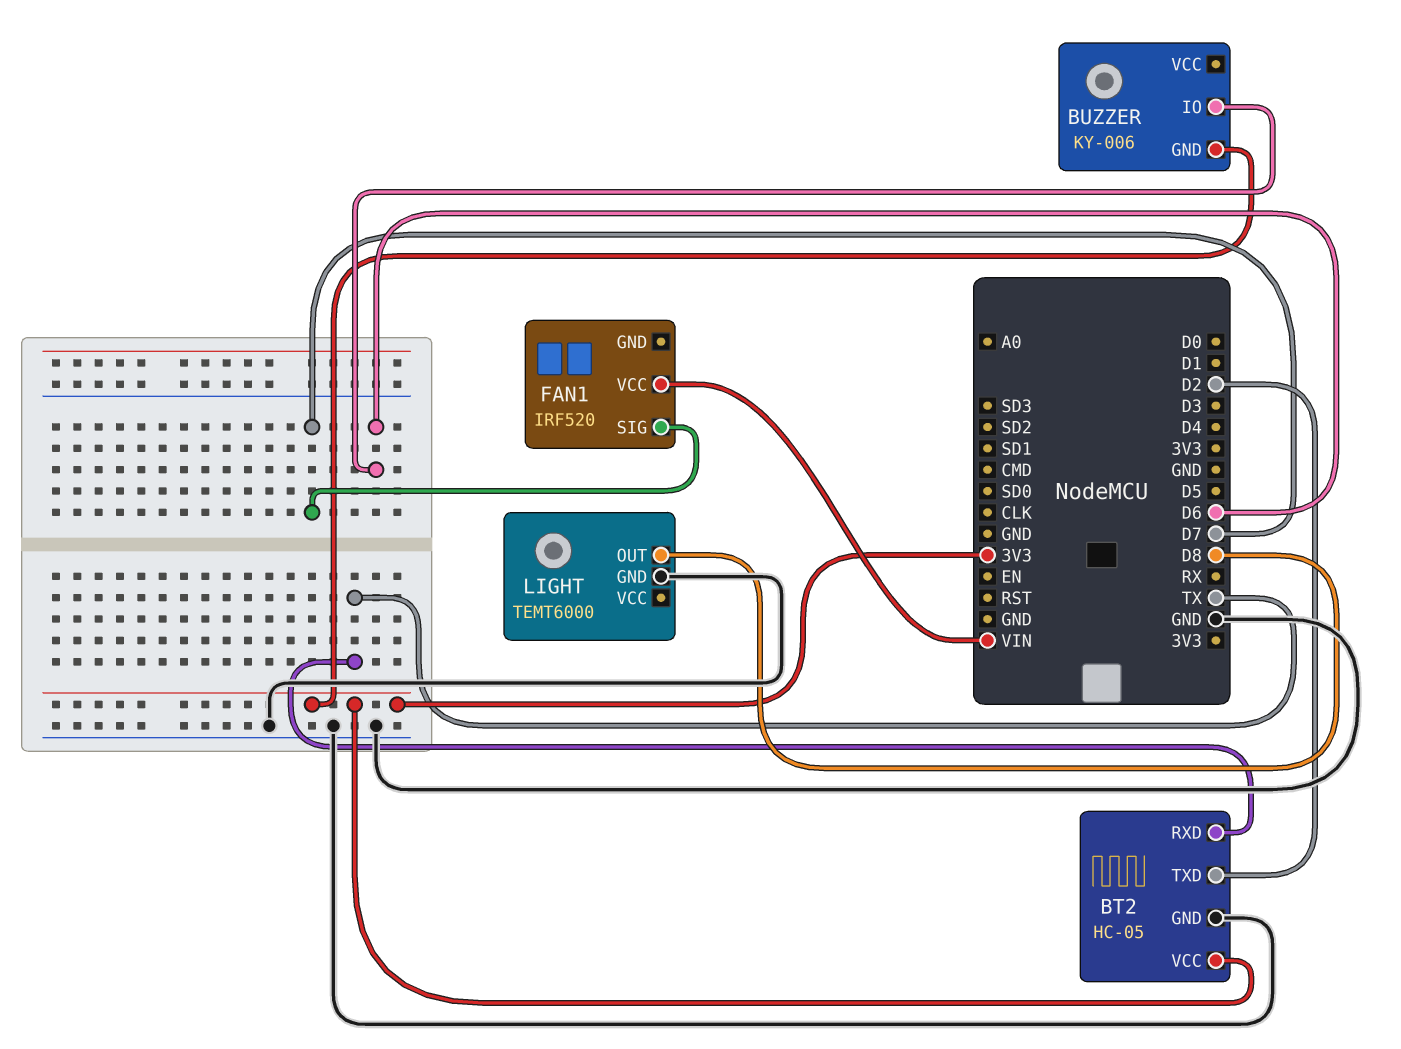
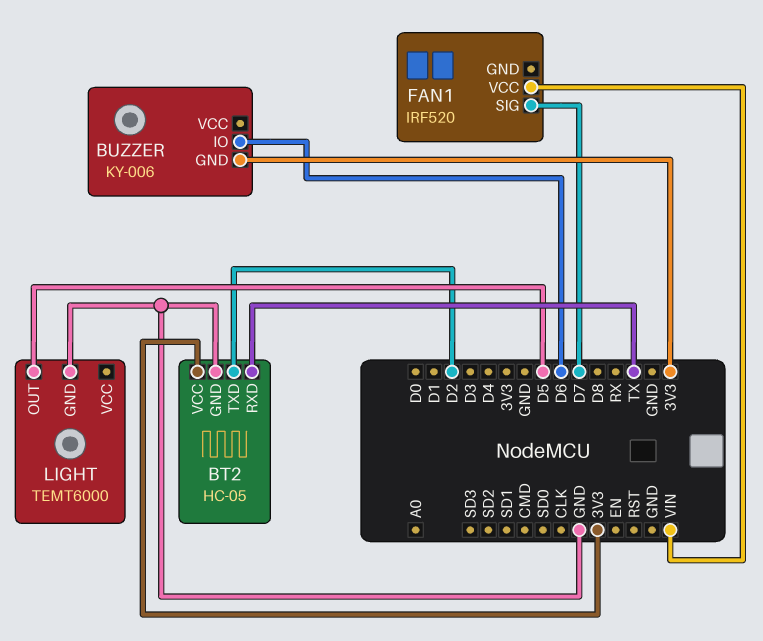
LIGHT pin OUT: D8 -> D5

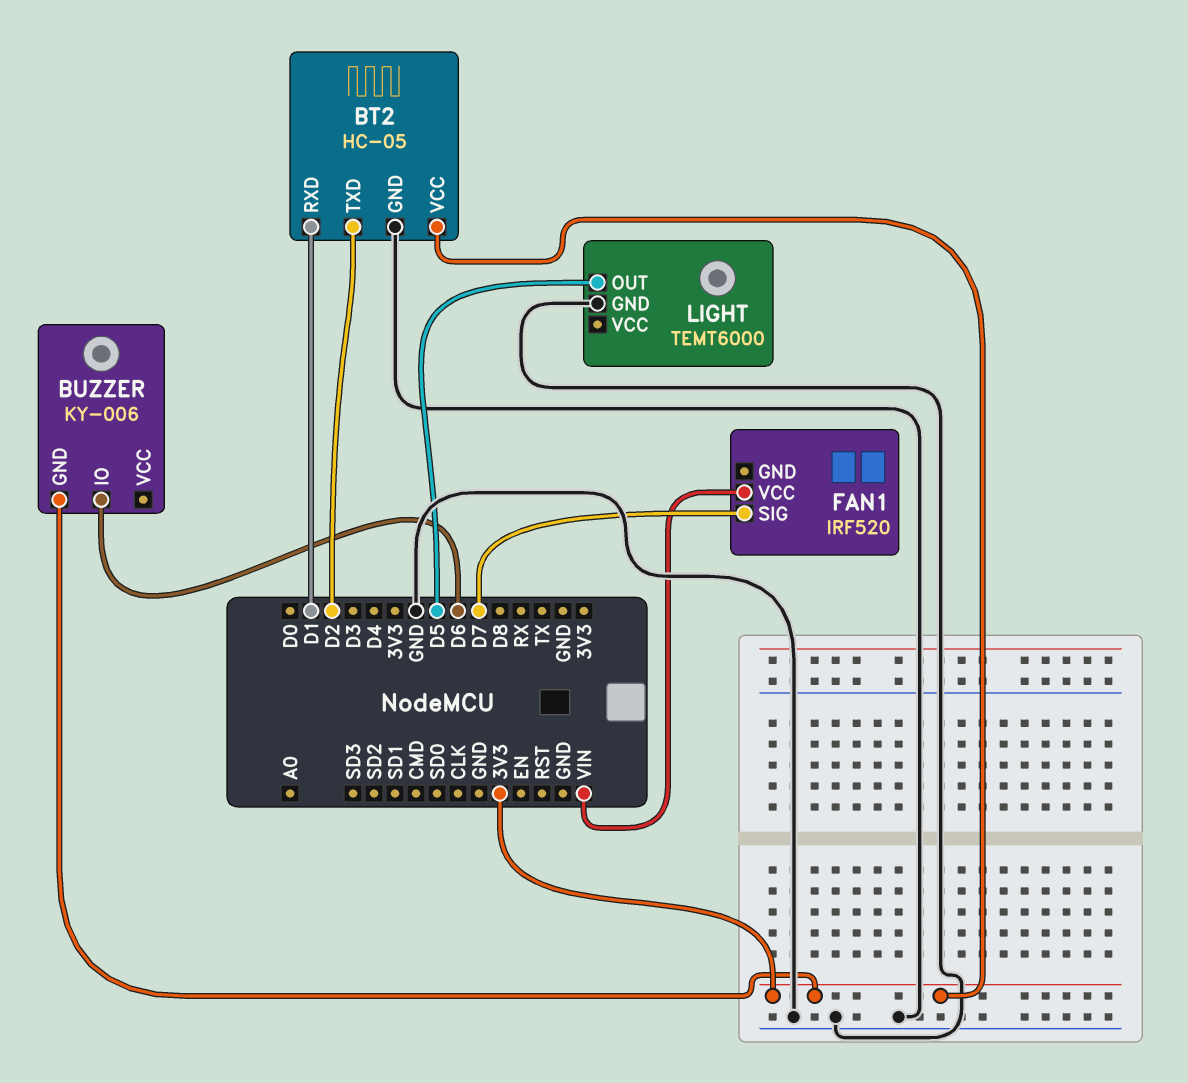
BT2 pin RXD: TX -> D1

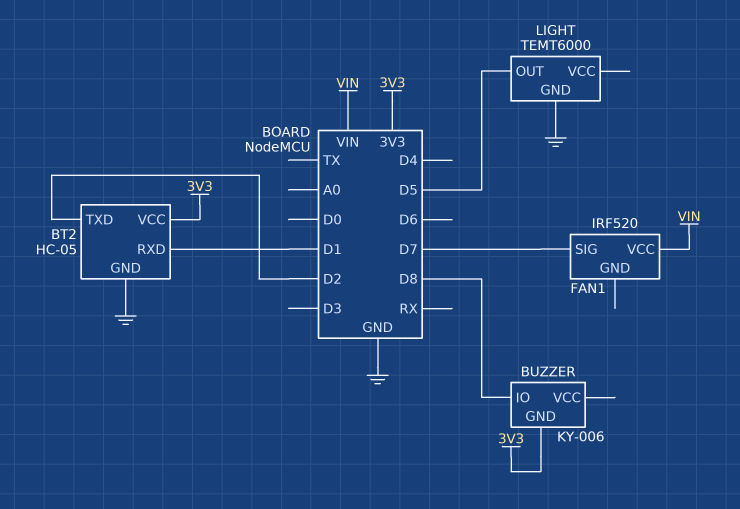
BUZZER pin IO: D6 -> D8

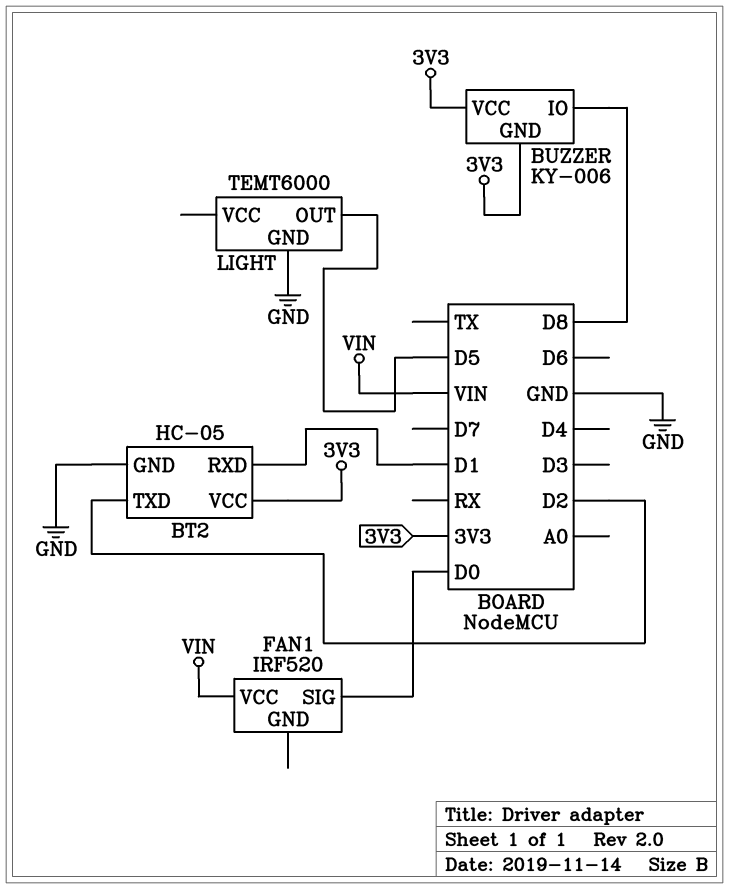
BUZZER pin VCC: none -> 3V3
FAN1 pin SIG: D7 -> D0

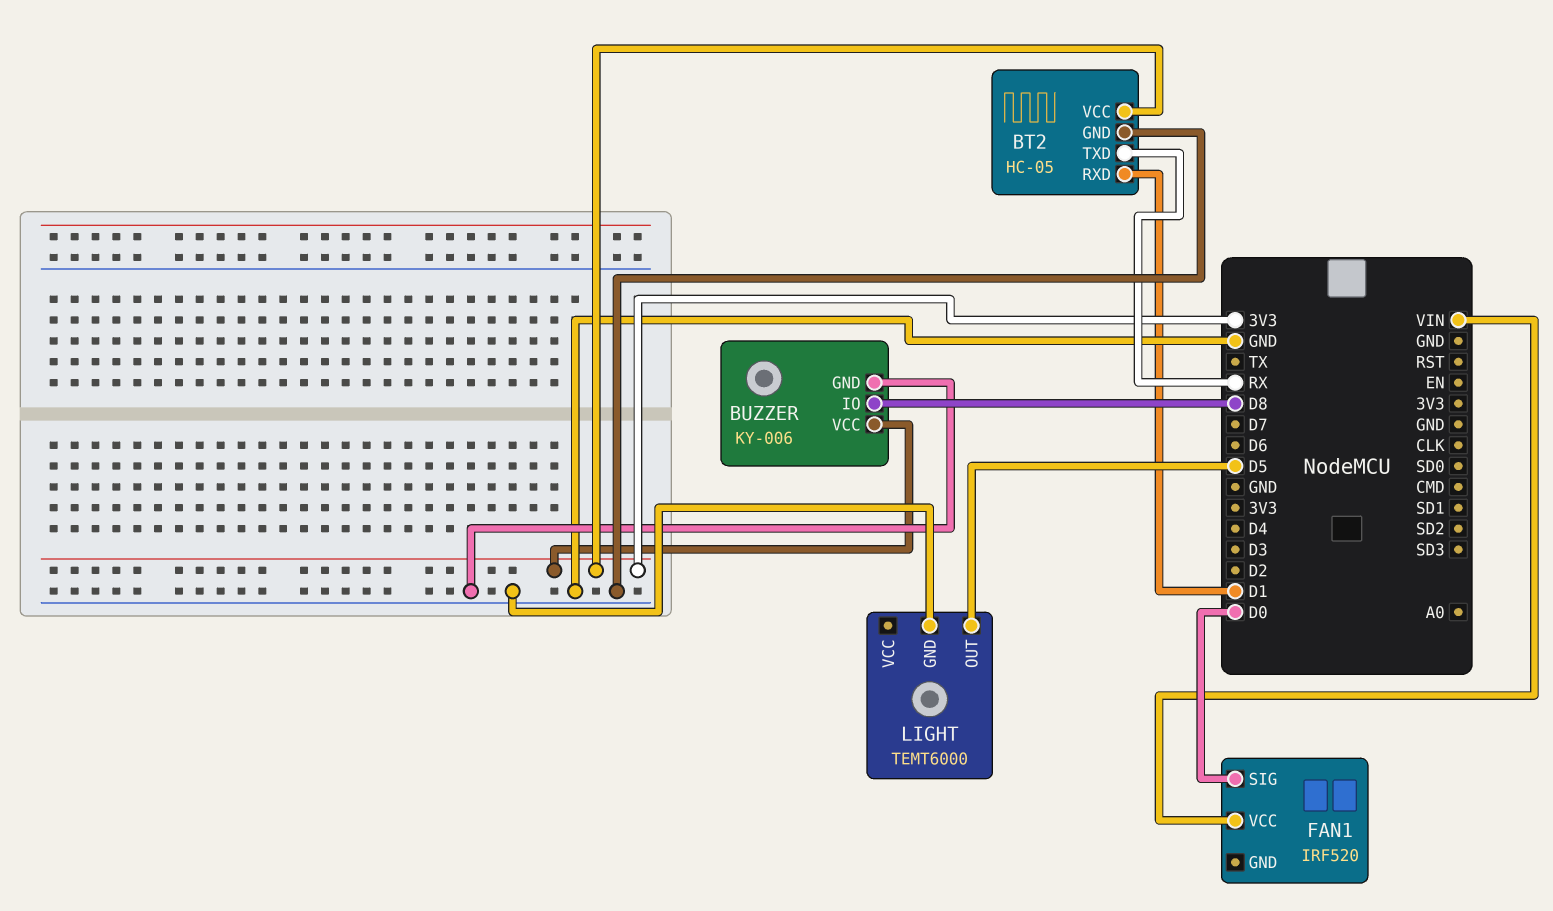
BT2 pin TXD: D2 -> RX
BUZZER pin GND: 3V3 -> GND

